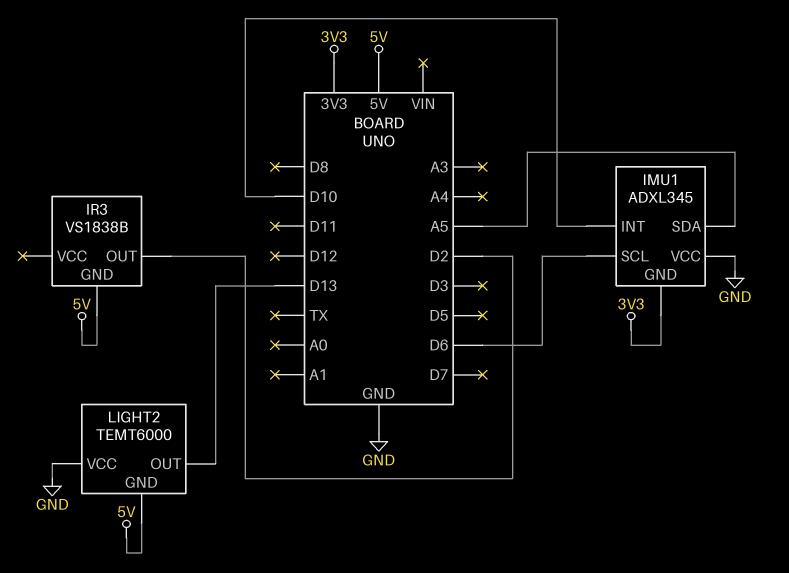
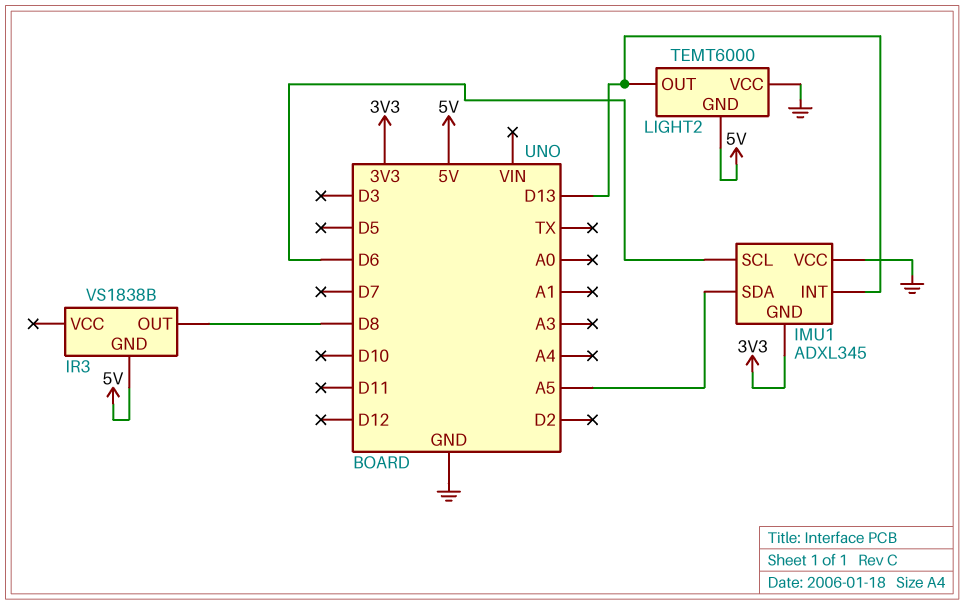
IMU1 pin INT: D10 -> D13
IR3 pin OUT: D2 -> D8

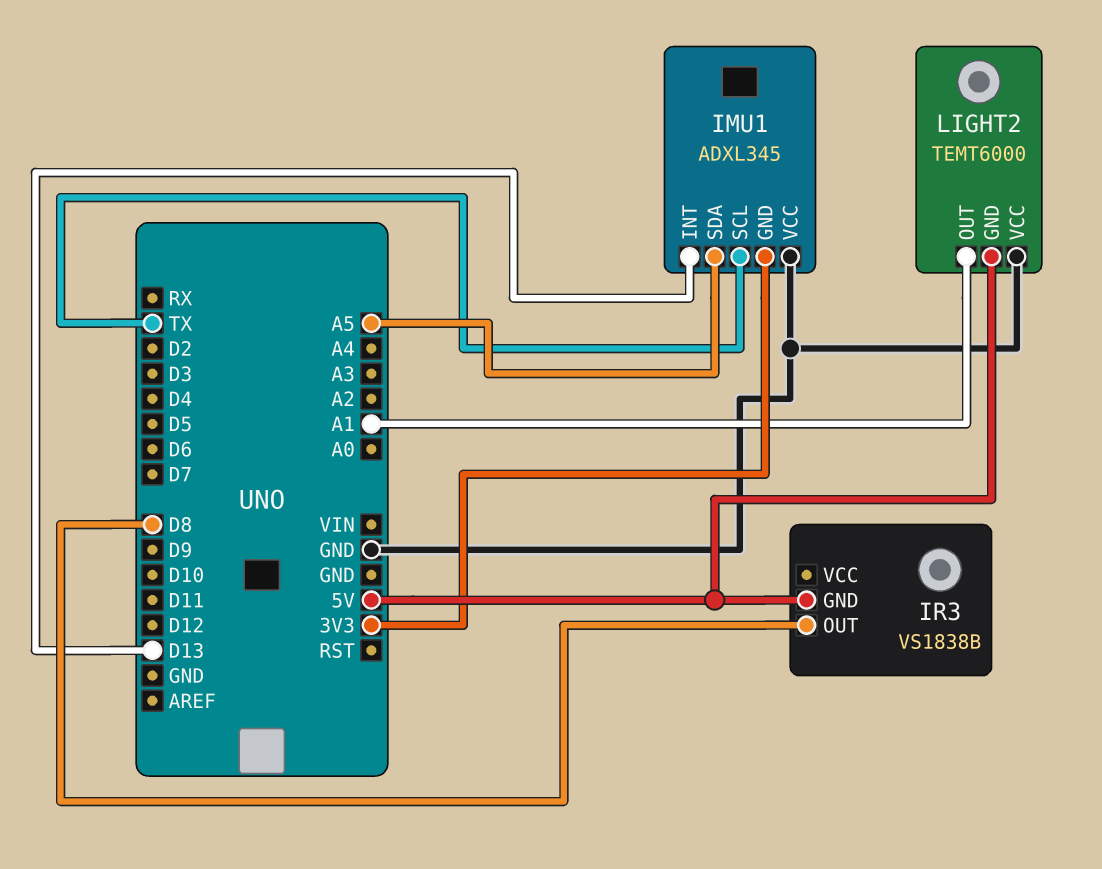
IMU1 pin SCL: D6 -> TX
LIGHT2 pin OUT: D13 -> A1

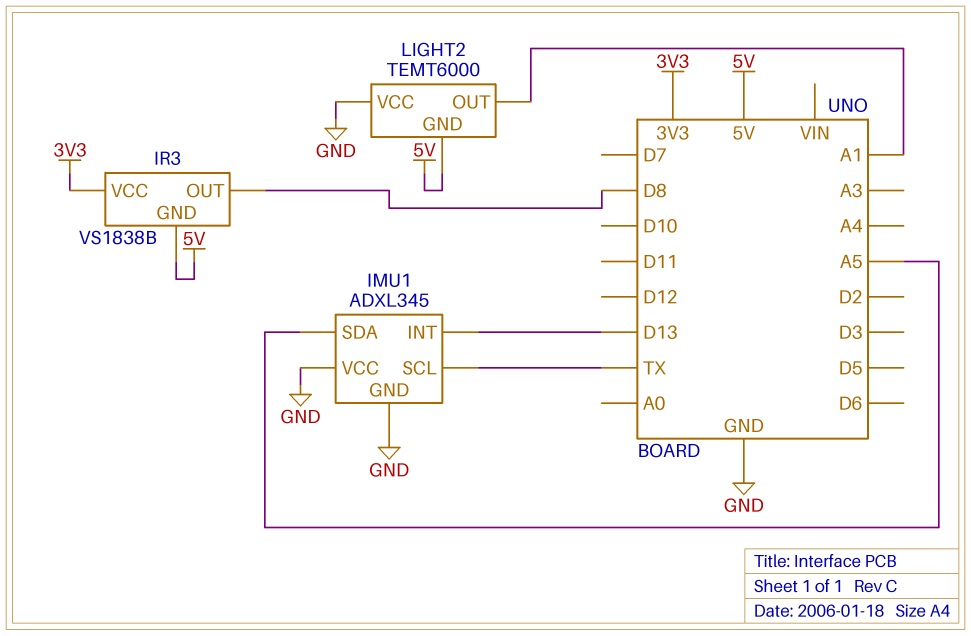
IMU1 pin GND: 3V3 -> GND
IR3 pin VCC: none -> 3V3

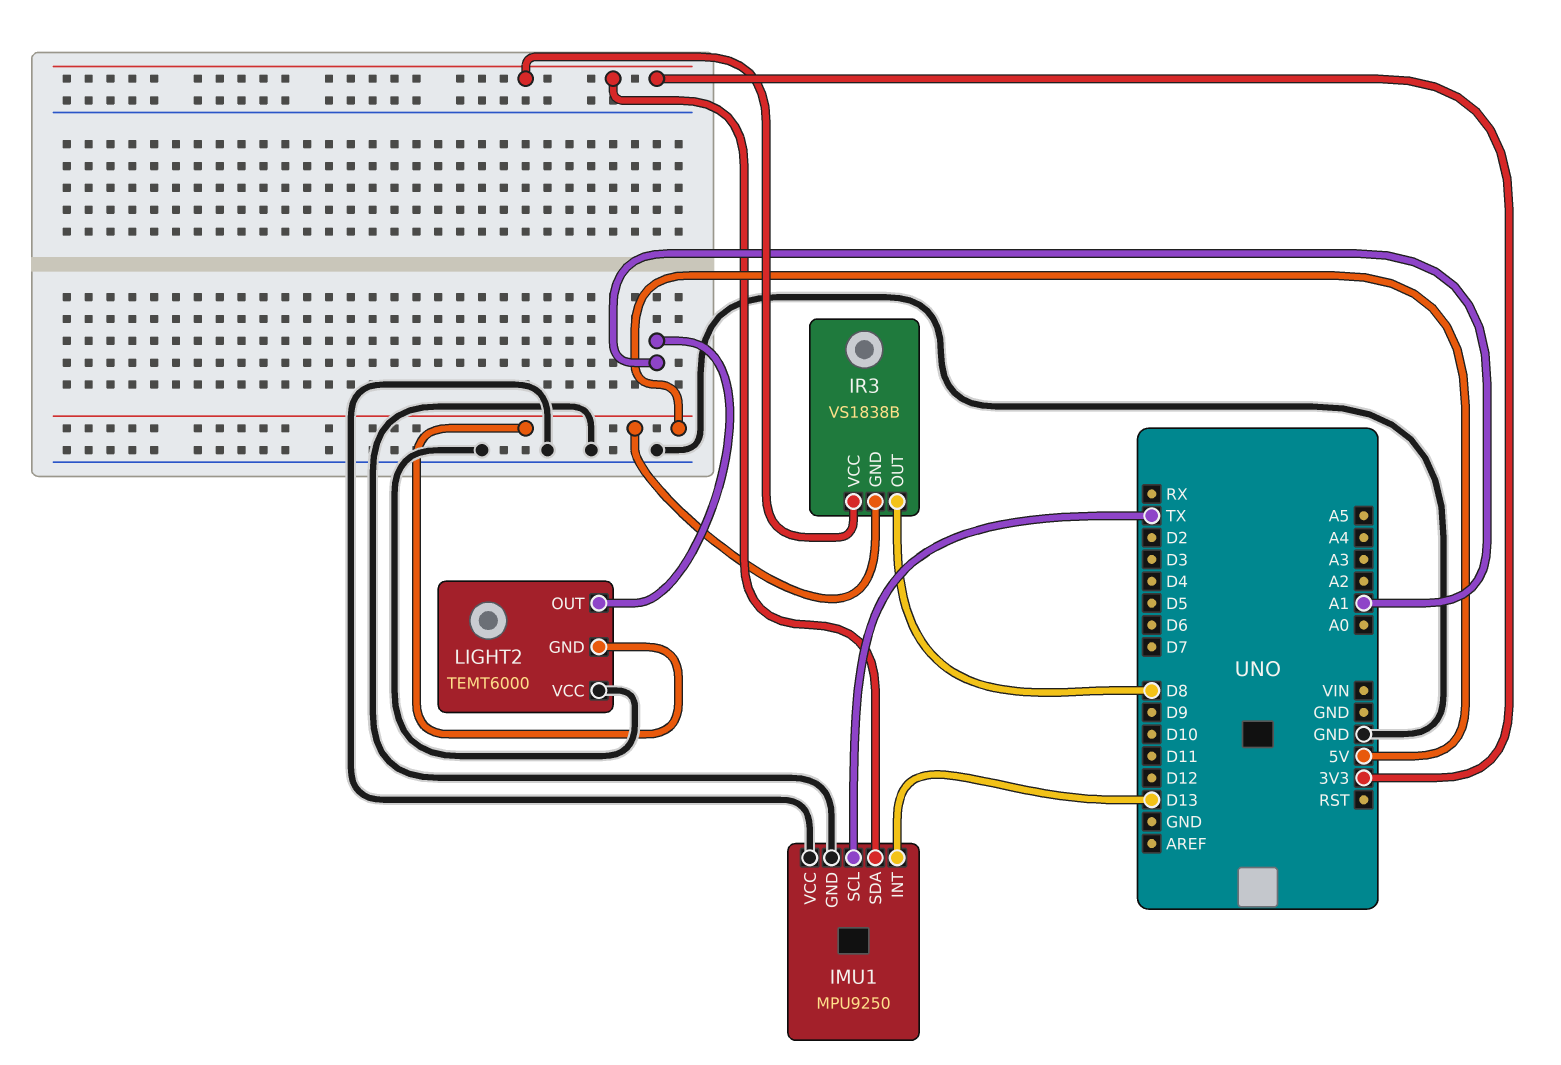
IMU1: ADXL345 -> MPU9250
IMU1 pin SDA: A5 -> 3V3

